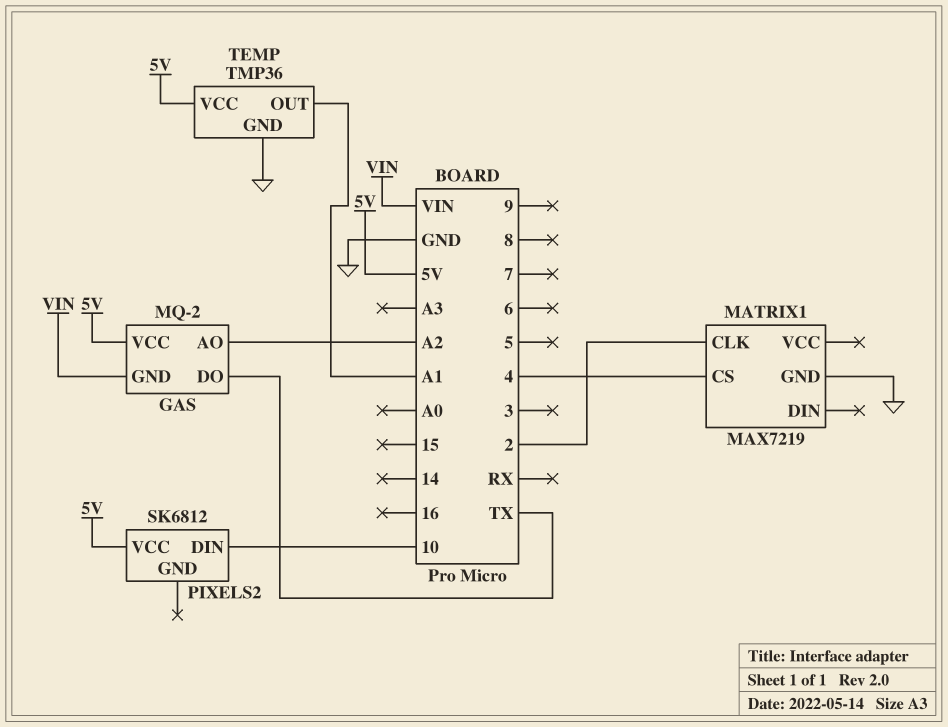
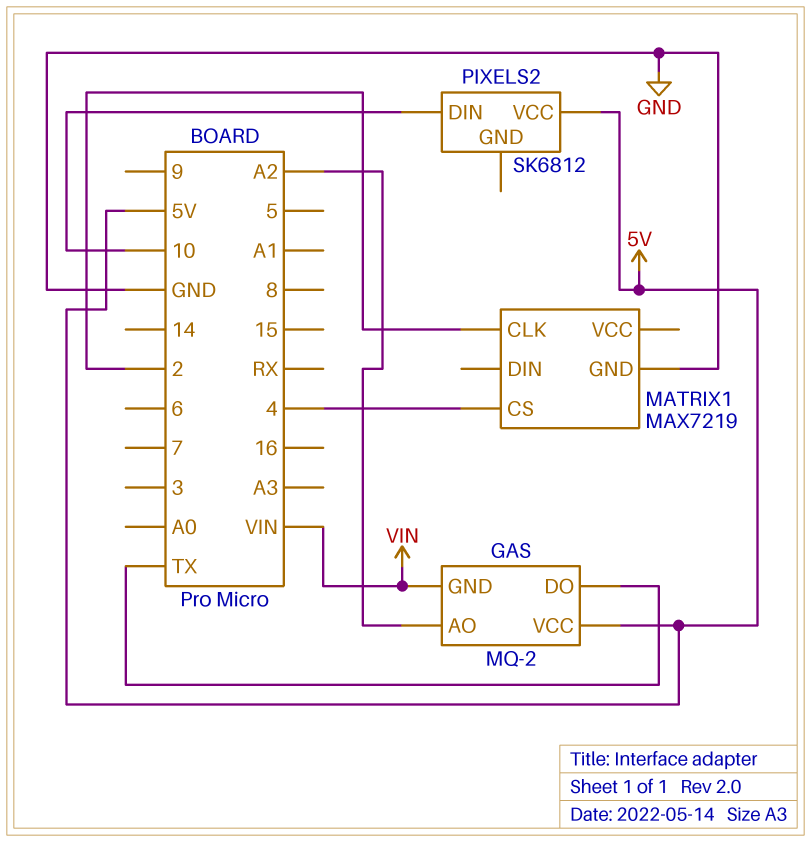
TEMP: TMP36 -> none
TEMP pin GND: GND -> none
TEMP pin OUT: A1 -> none
TEMP pin VCC: 5V -> none

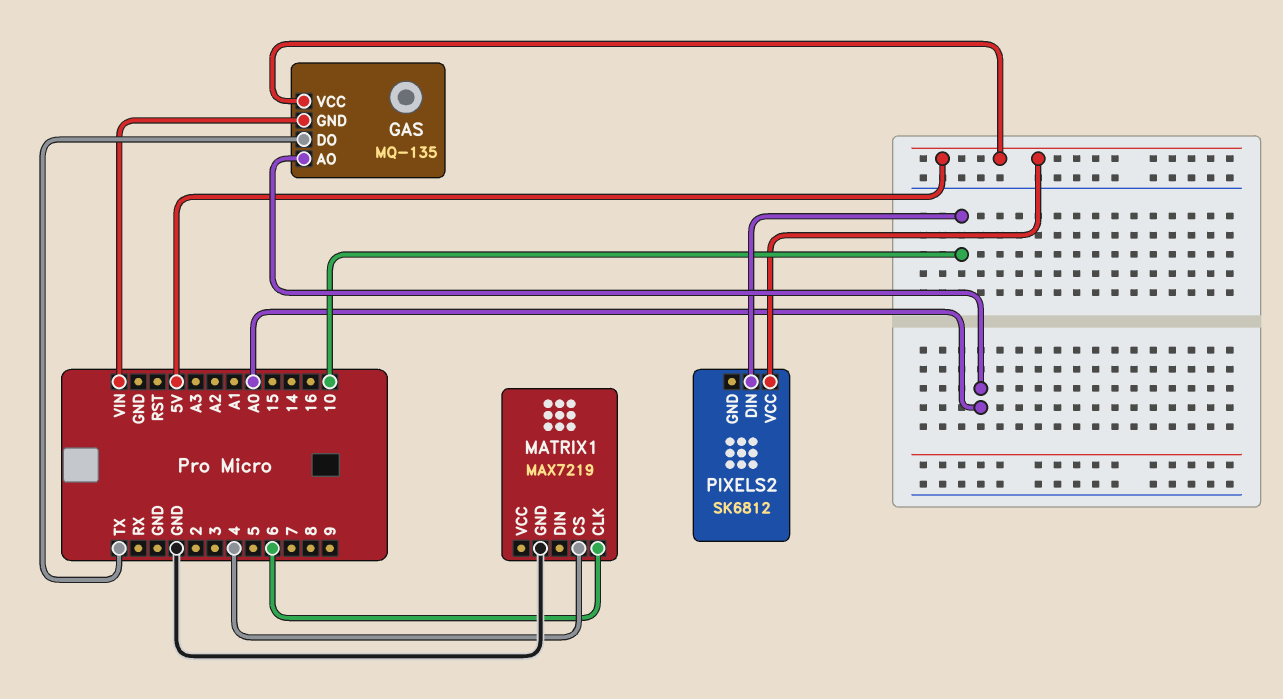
GAS: MQ-2 -> MQ-135
GAS pin AO: A2 -> A0
MATRIX1 pin CLK: 2 -> 6

